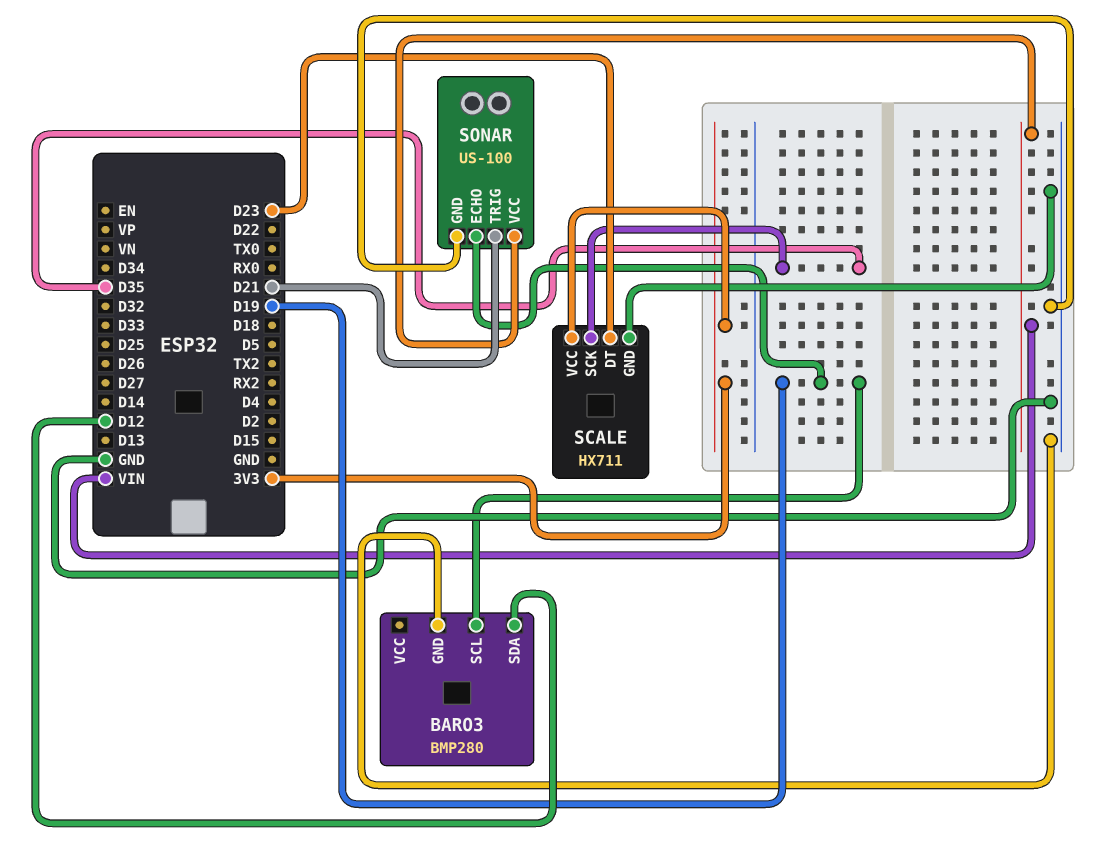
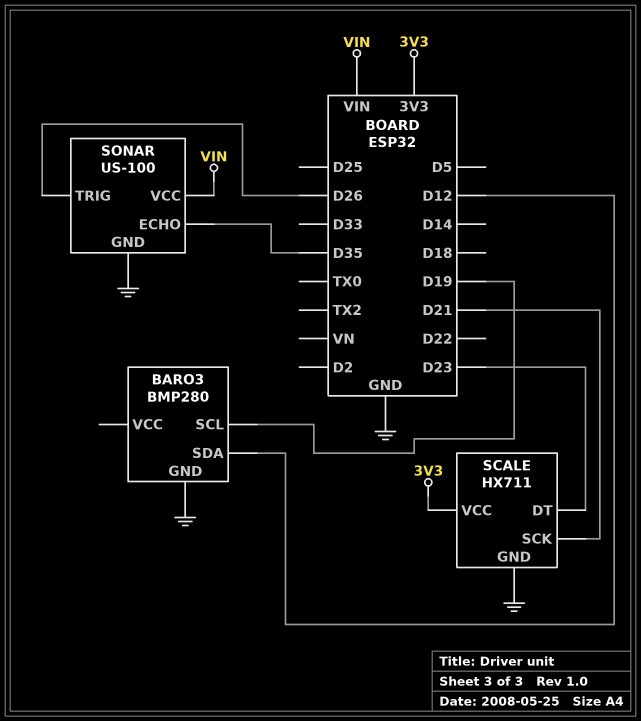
SCALE pin SCK: D35 -> D21
SONAR pin ECHO: D19 -> D35
SONAR pin TRIG: D21 -> D26

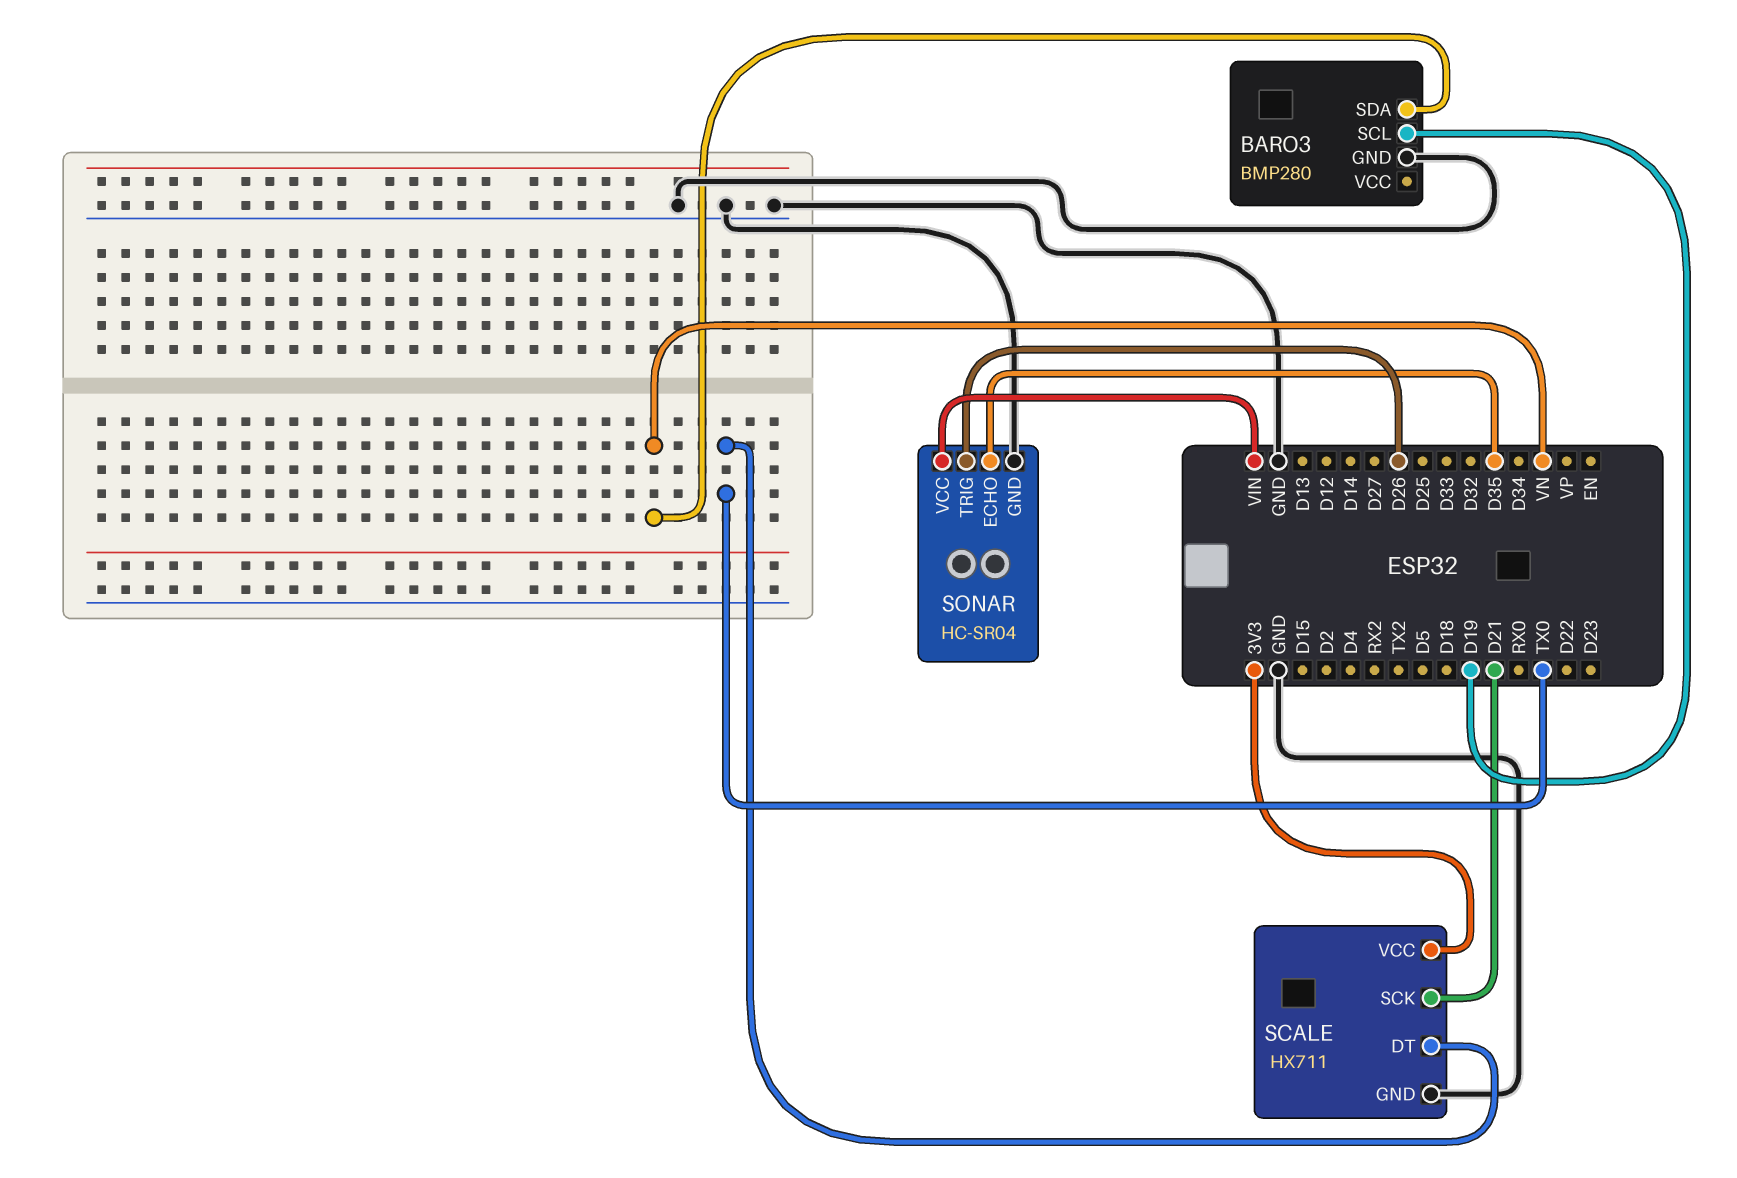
BARO3 pin SDA: D12 -> VN
SCALE pin DT: D23 -> TX0
SONAR: US-100 -> HC-SR04

